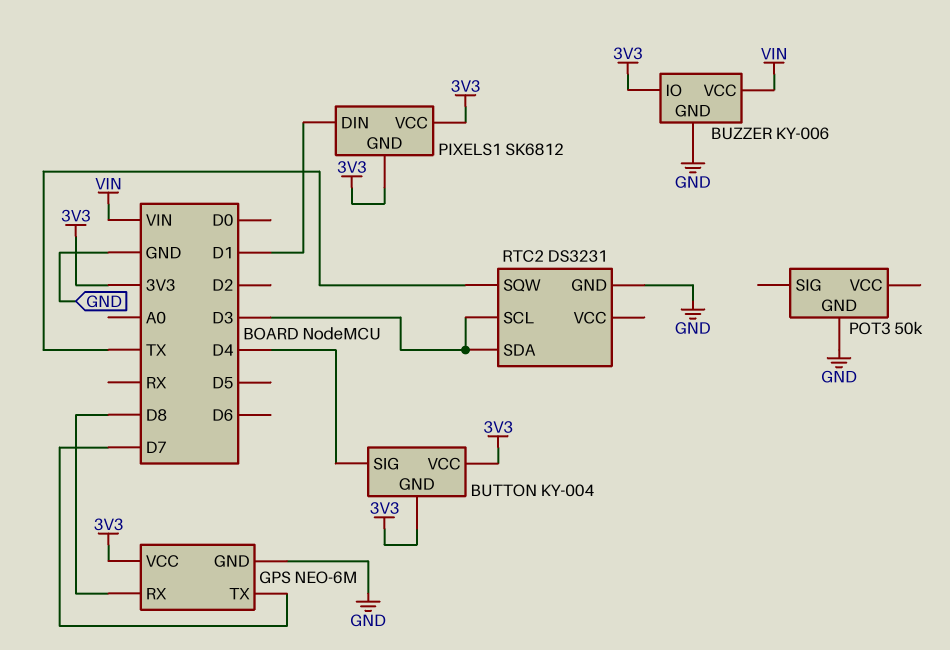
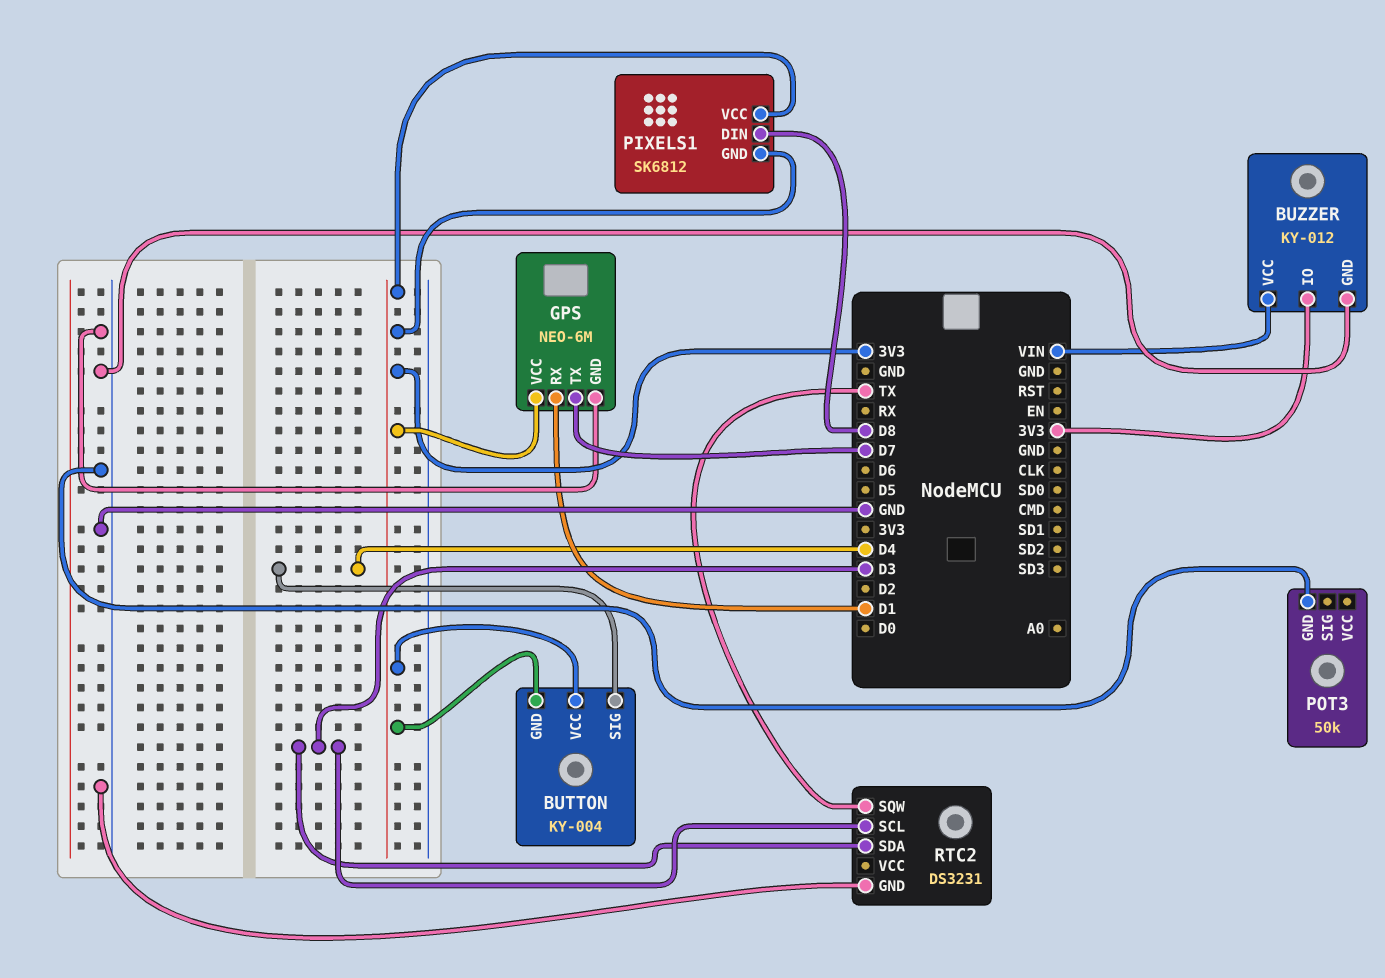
BUZZER: KY-006 -> KY-012
GPS pin RX: D8 -> D1
PIXELS1 pin DIN: D1 -> D8

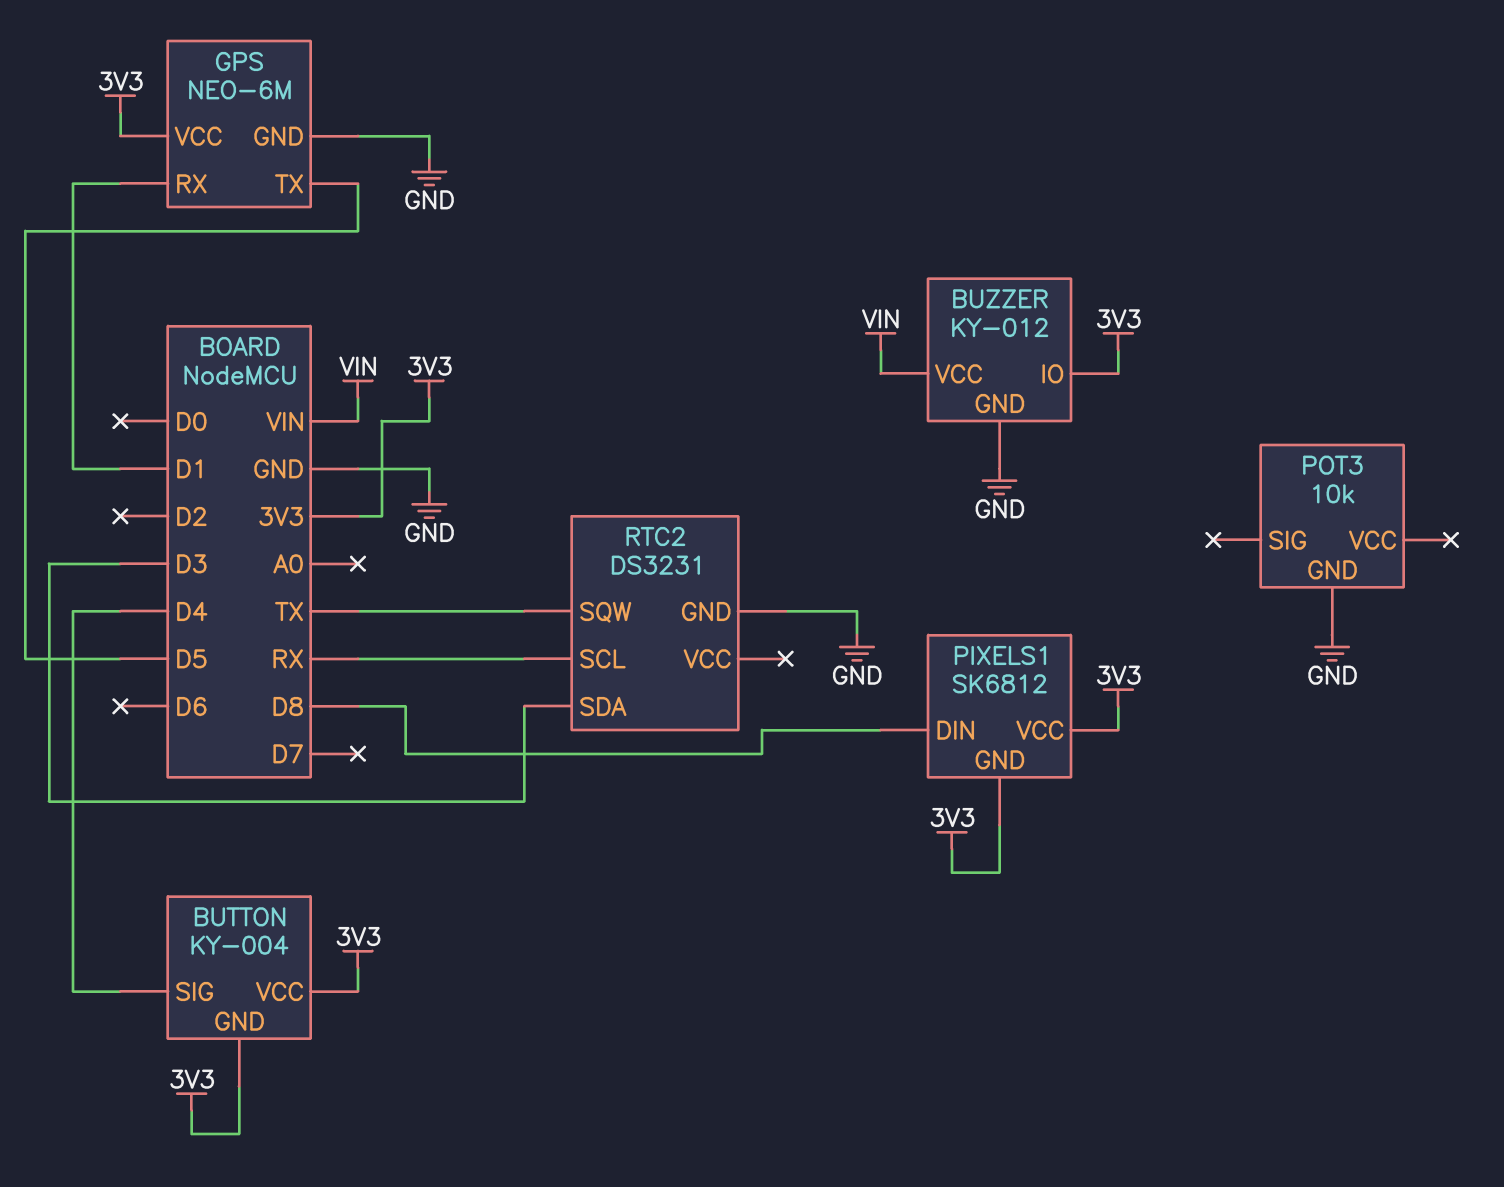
GPS pin TX: D7 -> D5
POT3: 50k -> 10k
RTC2 pin SCL: D3 -> RX

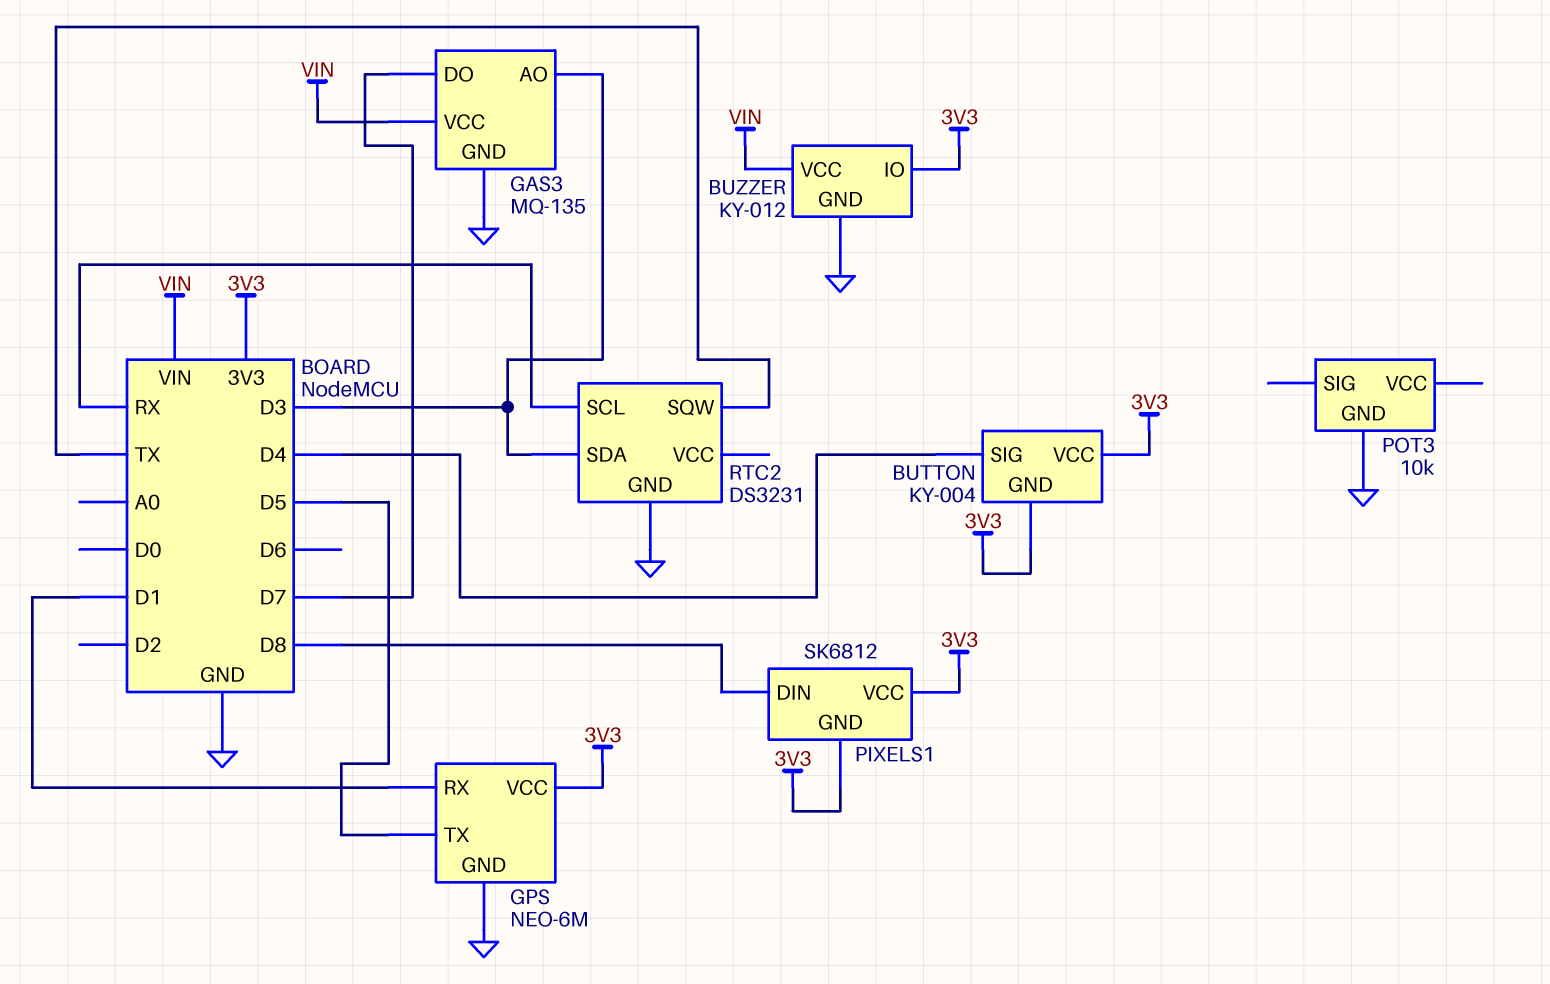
GAS3: none -> MQ-135
GAS3 pin AO: none -> D3
GAS3 pin DO: none -> D7
GAS3 pin GND: none -> GND
GAS3 pin VCC: none -> VIN

